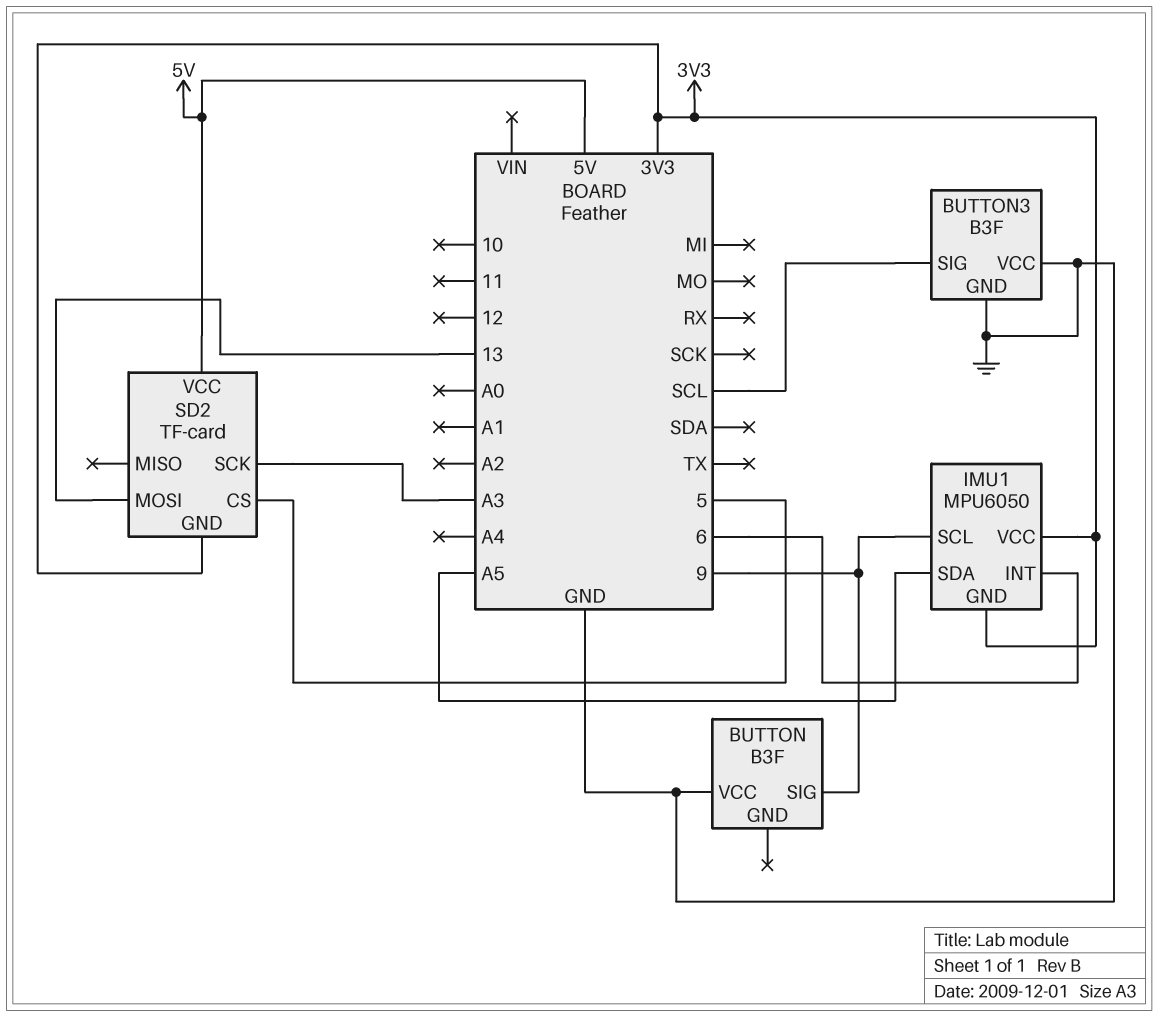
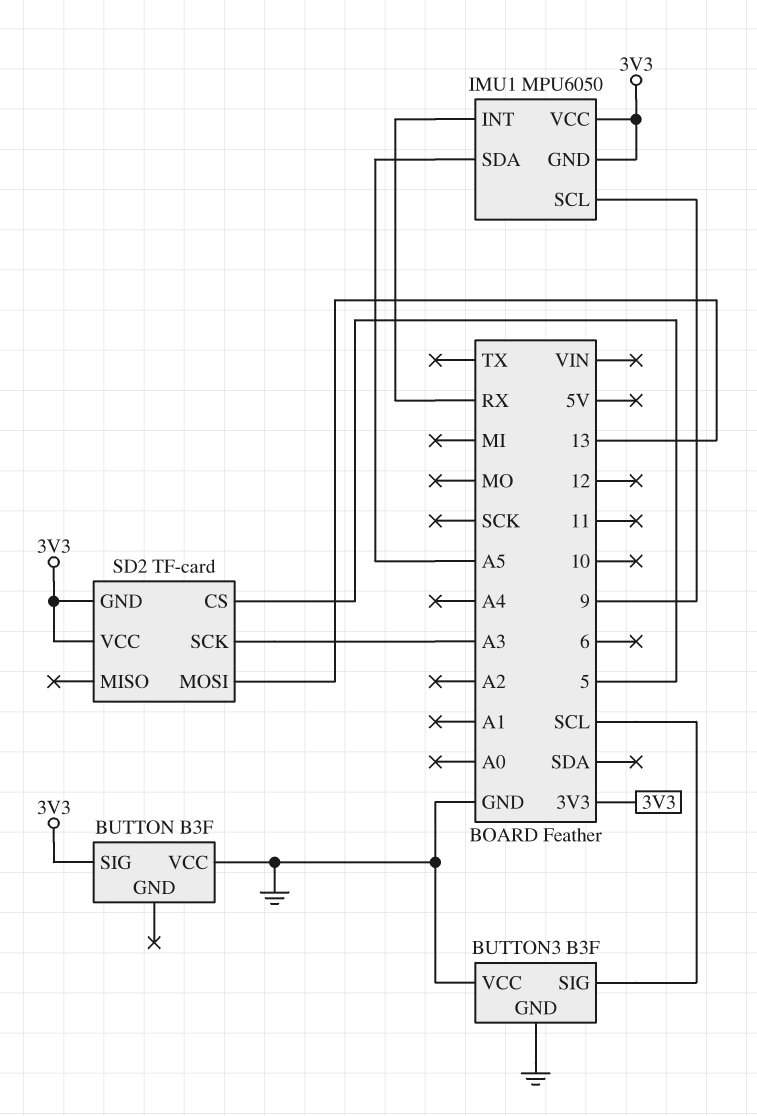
BUTTON pin SIG: 9 -> 3V3
IMU1 pin INT: 6 -> RX
SD2 pin VCC: 5V -> 3V3

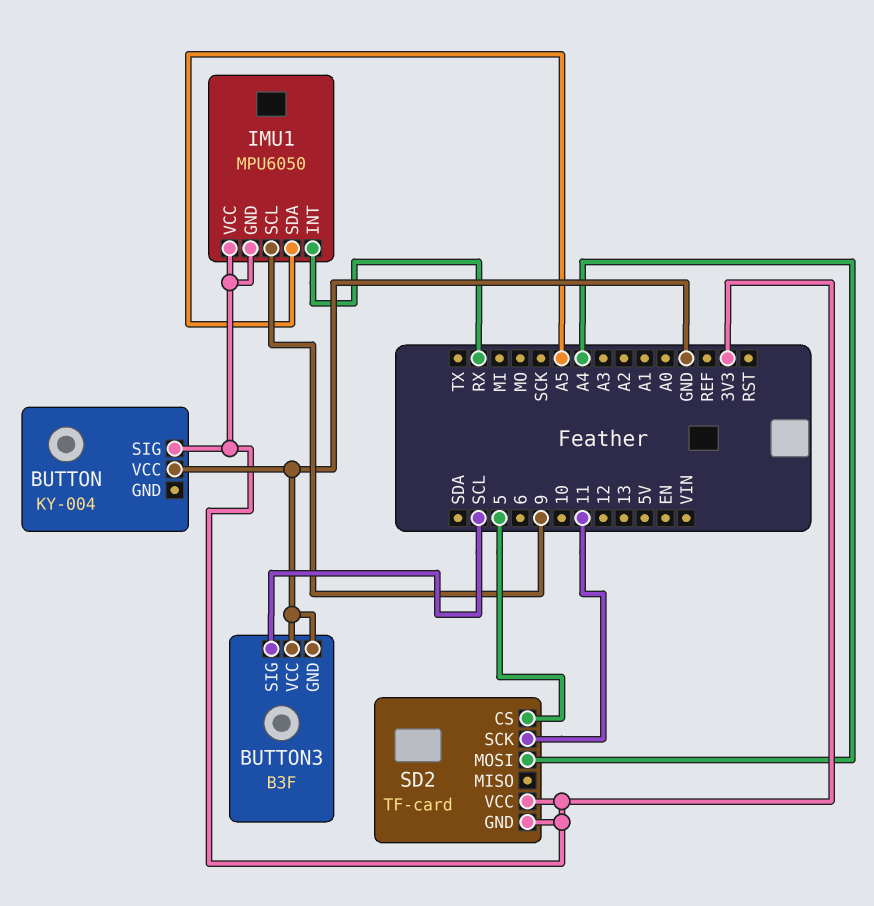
BUTTON: B3F -> KY-004
SD2 pin MOSI: 13 -> A4
SD2 pin SCK: A3 -> 11

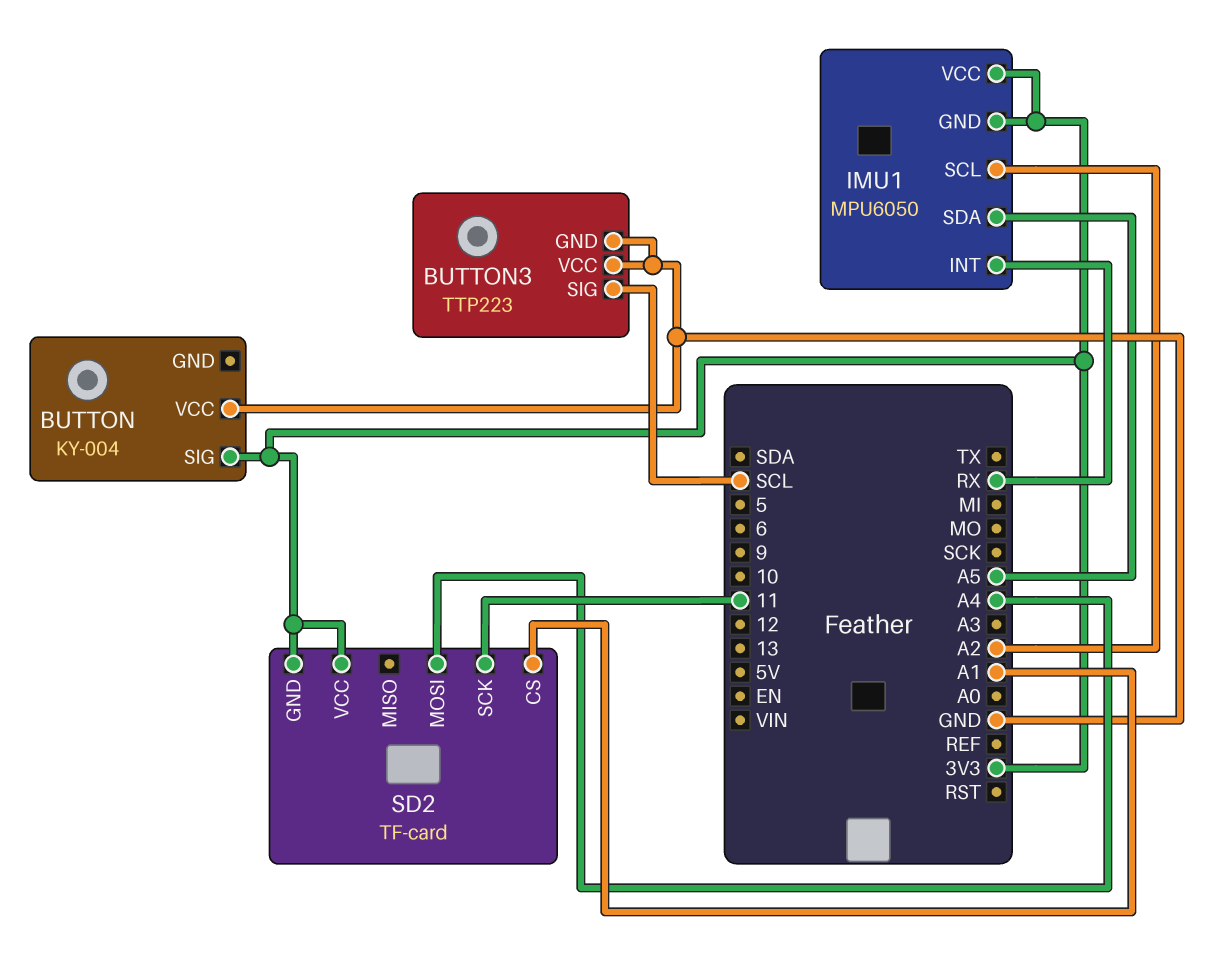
BUTTON3: B3F -> TTP223
IMU1 pin SCL: 9 -> A2
SD2 pin CS: 5 -> A1

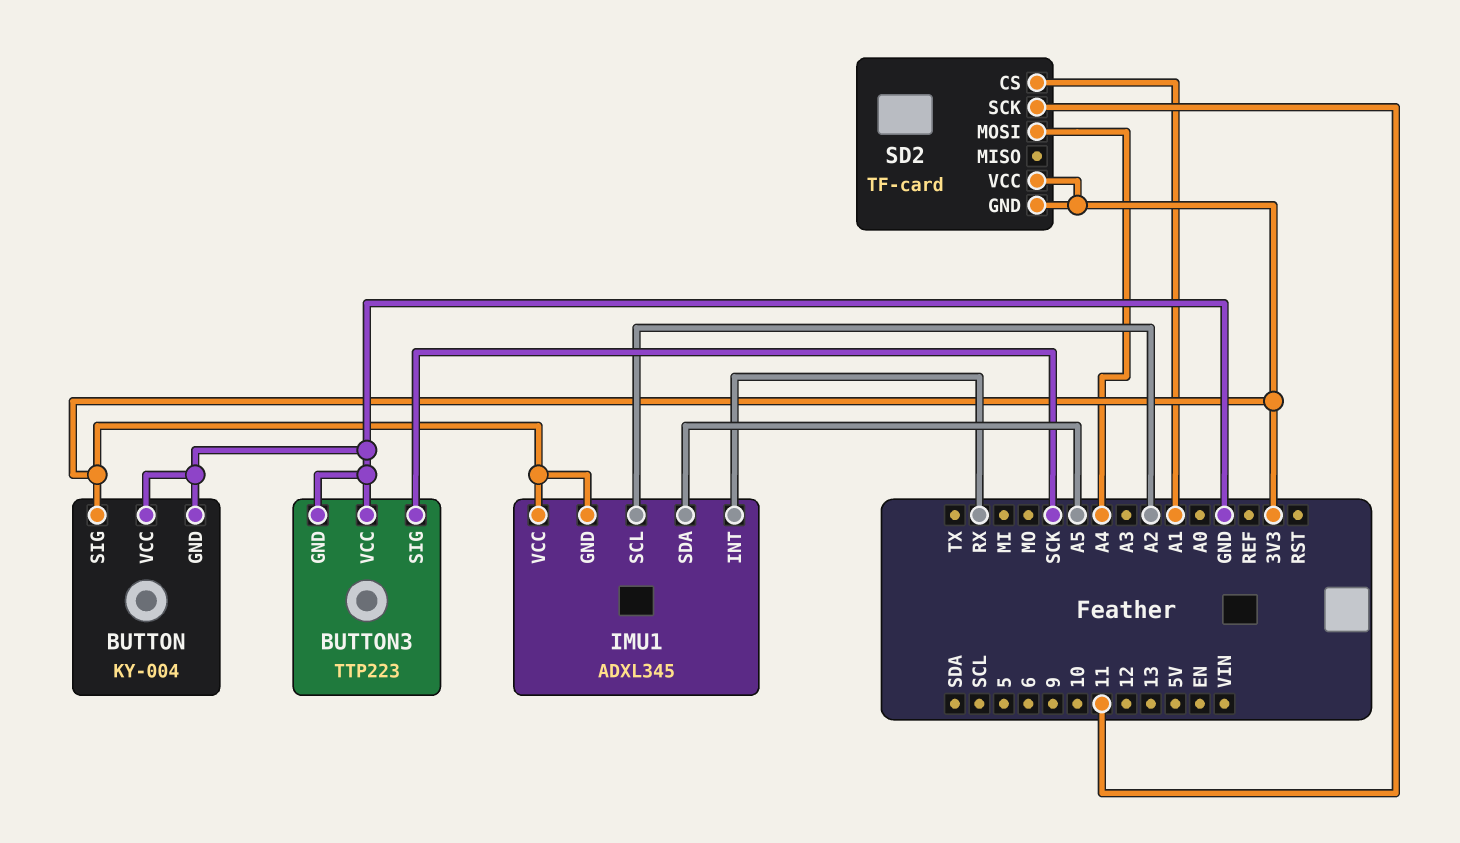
BUTTON pin GND: none -> GND
BUTTON3 pin SIG: SCL -> SCK
IMU1: MPU6050 -> ADXL345

